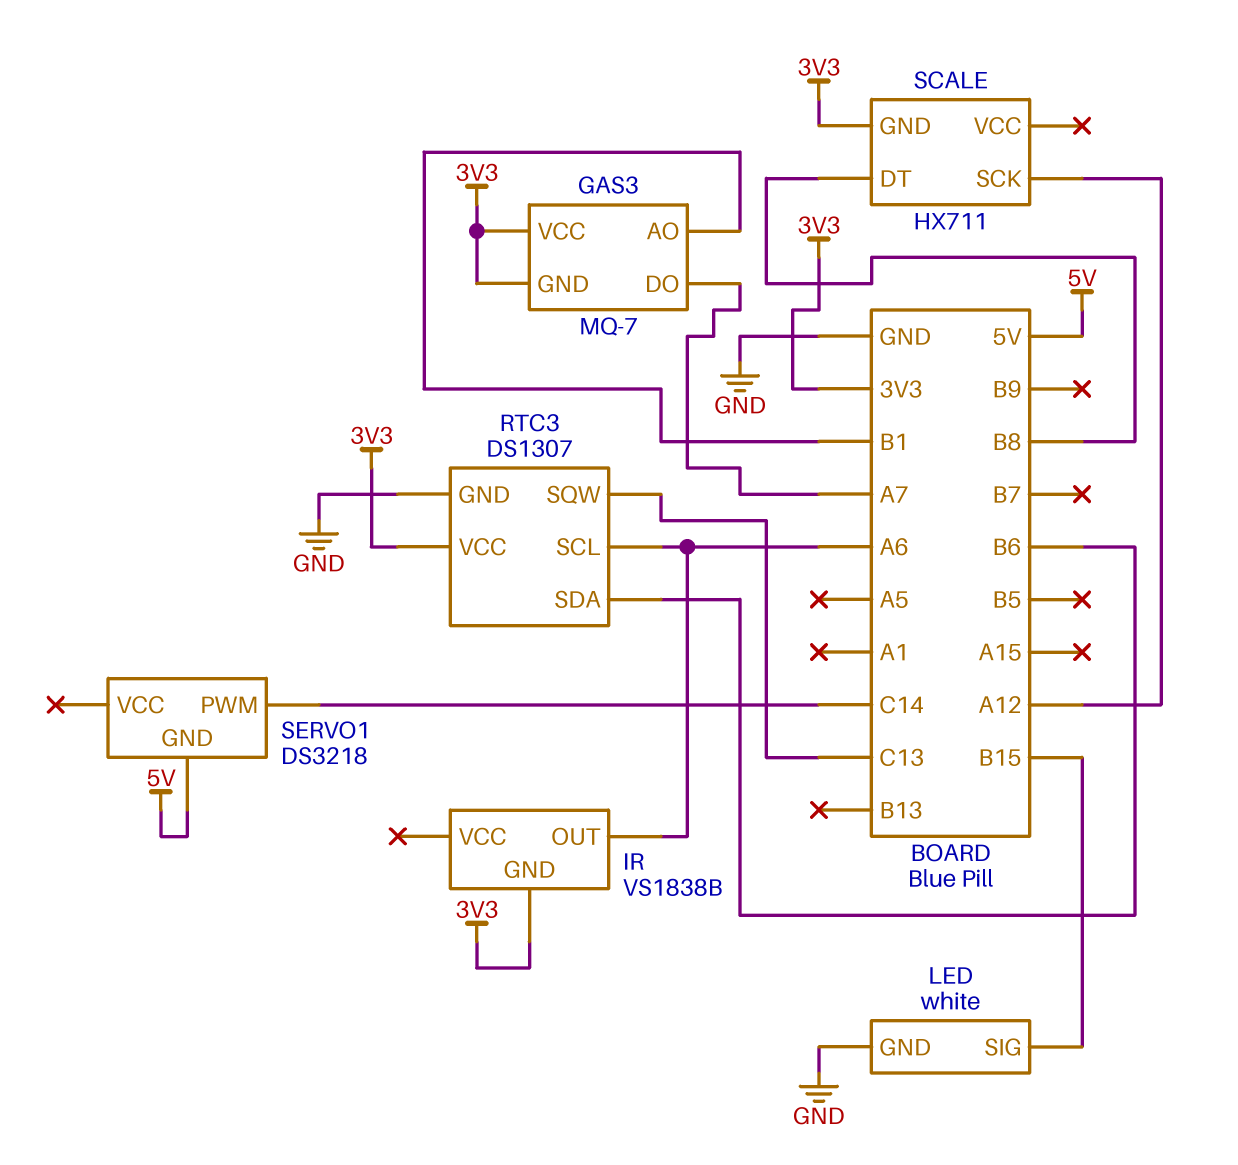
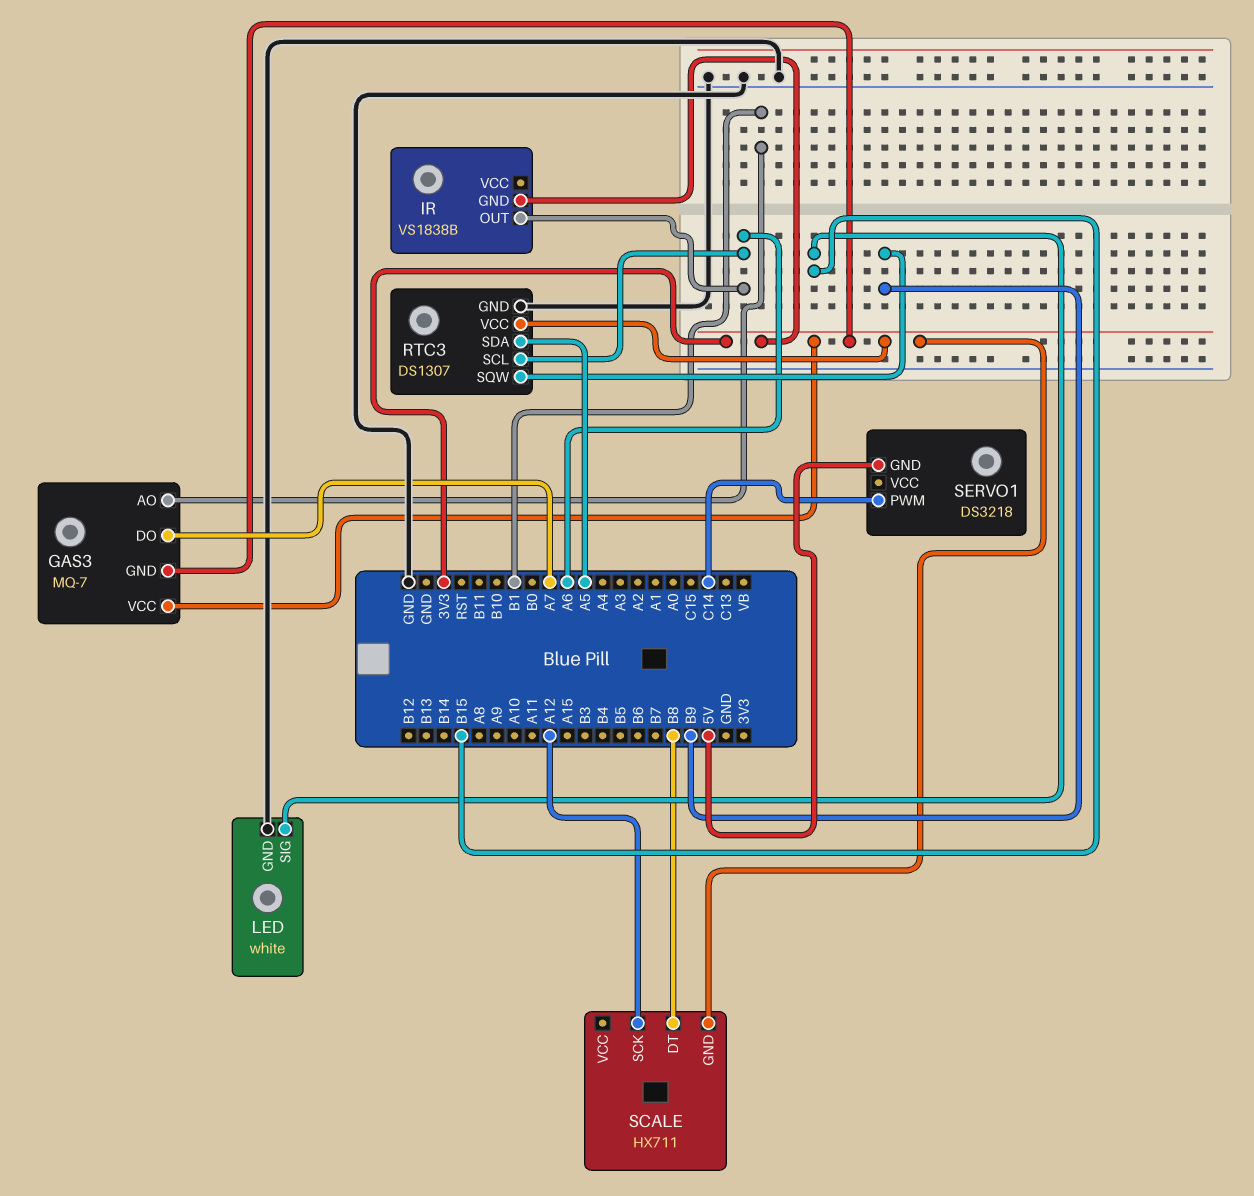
RTC3 pin SDA: B6 -> A5
RTC3 pin SQW: C13 -> B9

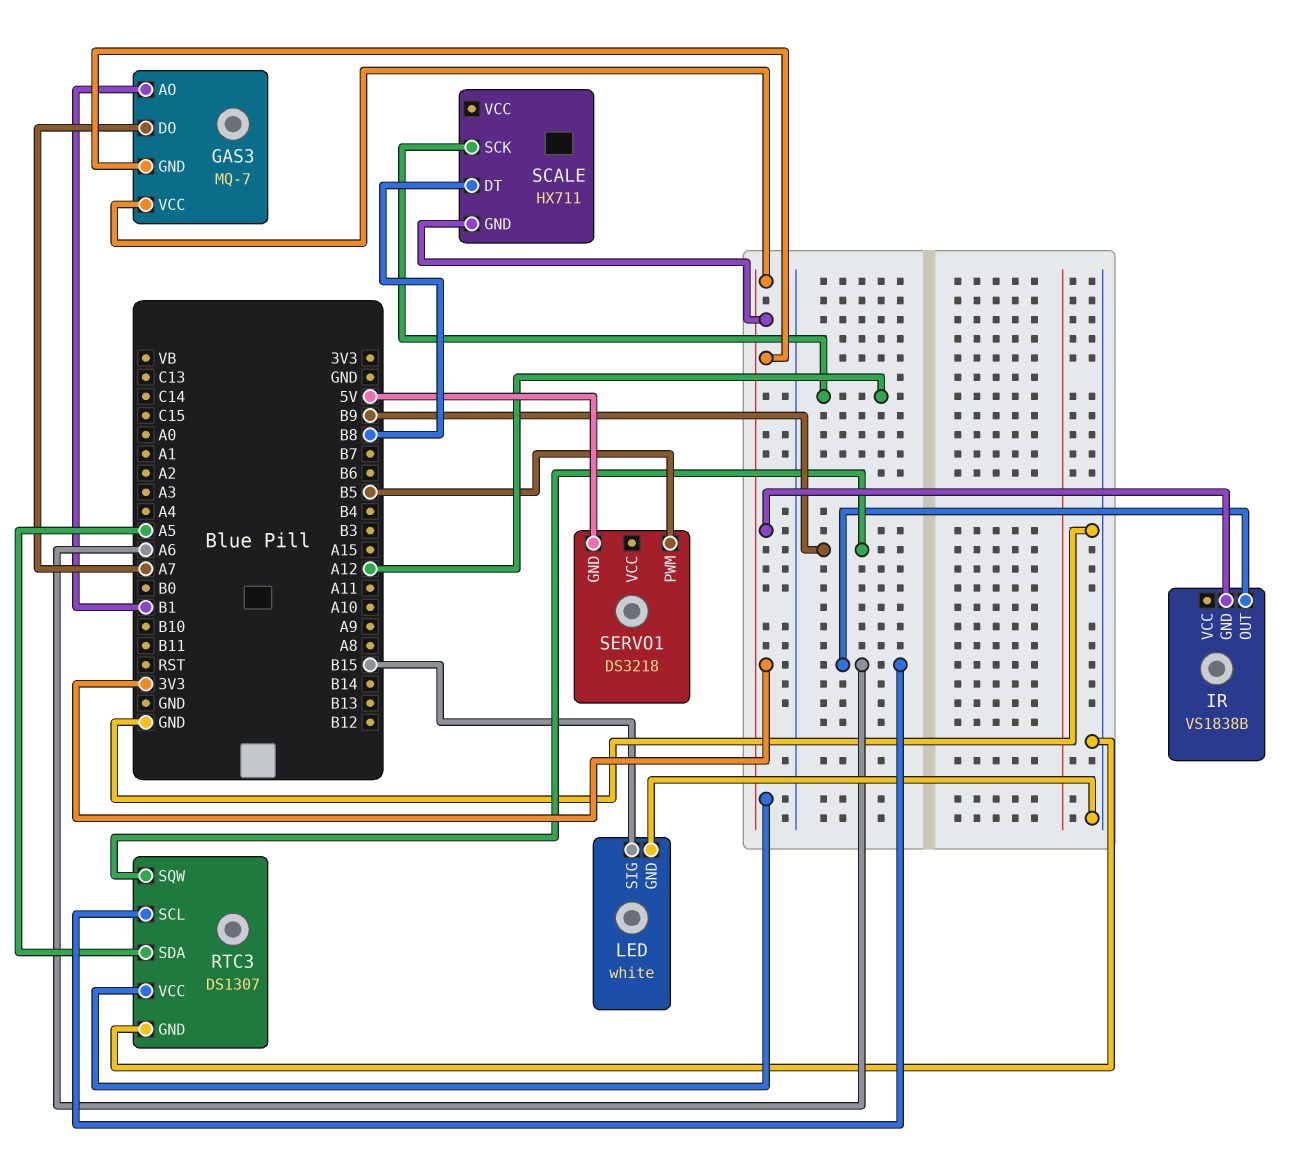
SERVO1 pin PWM: C14 -> B5

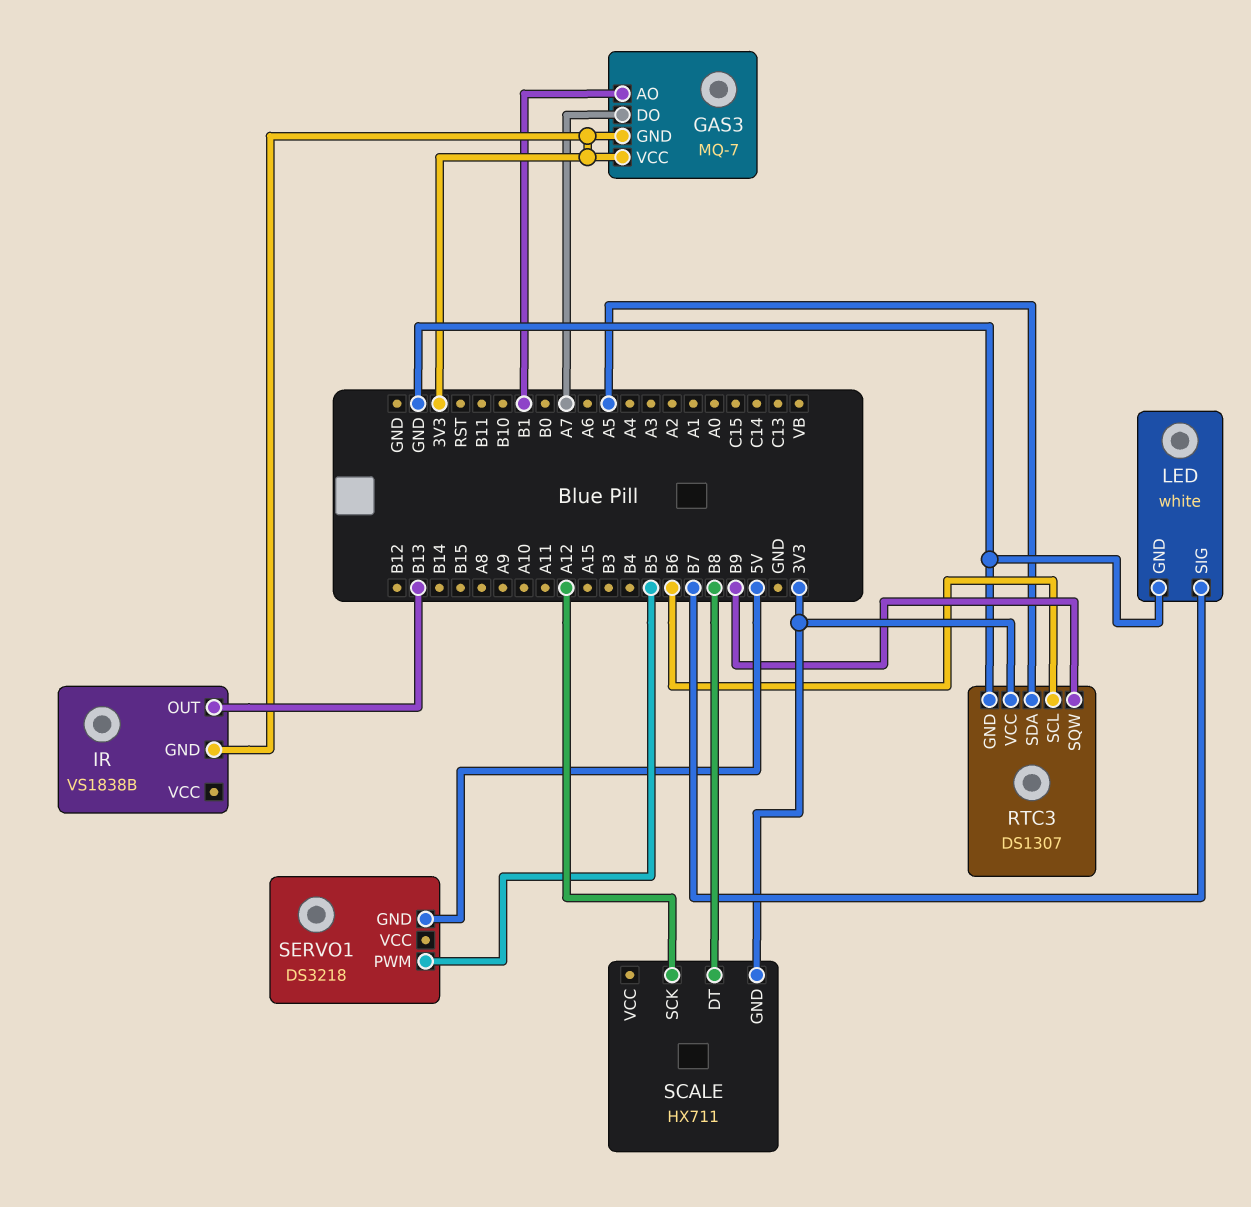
IR pin OUT: A6 -> B13
LED pin SIG: B15 -> B7
RTC3 pin SCL: A6 -> B6

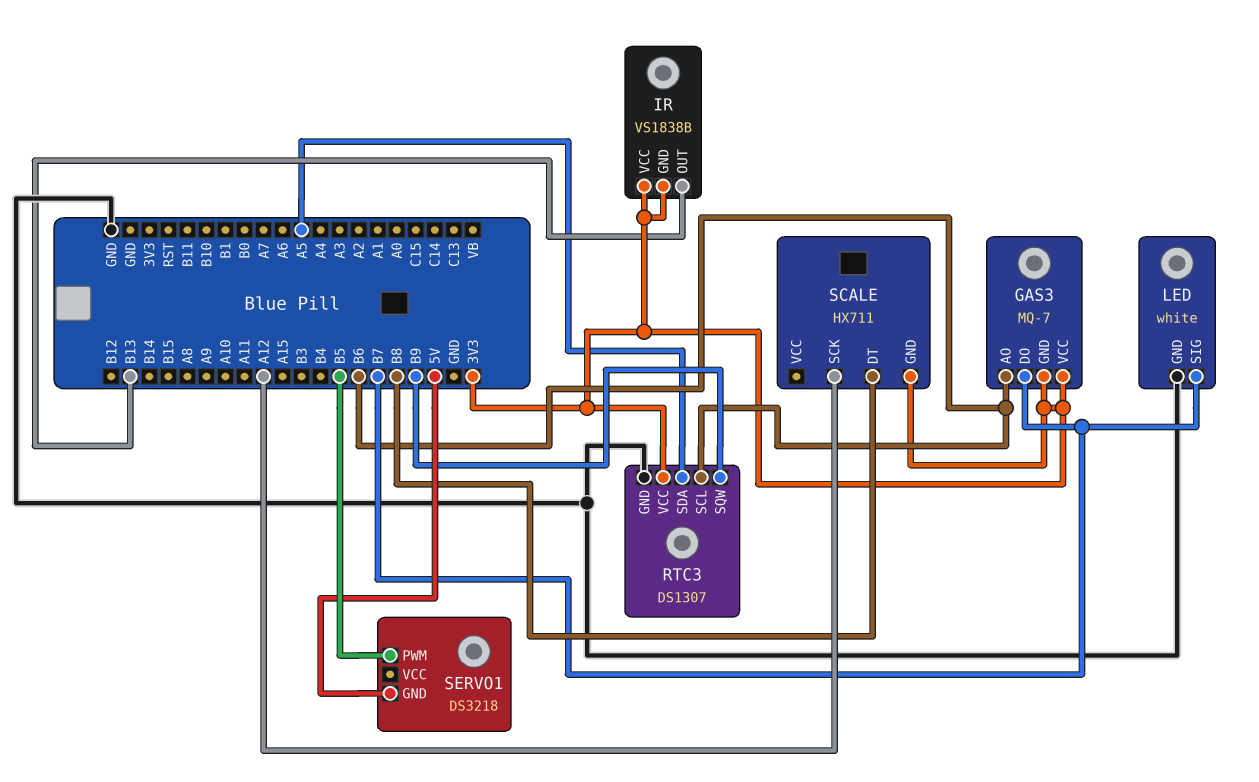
GAS3 pin AO: B1 -> B6
GAS3 pin DO: A7 -> B7
IR pin VCC: none -> 3V3

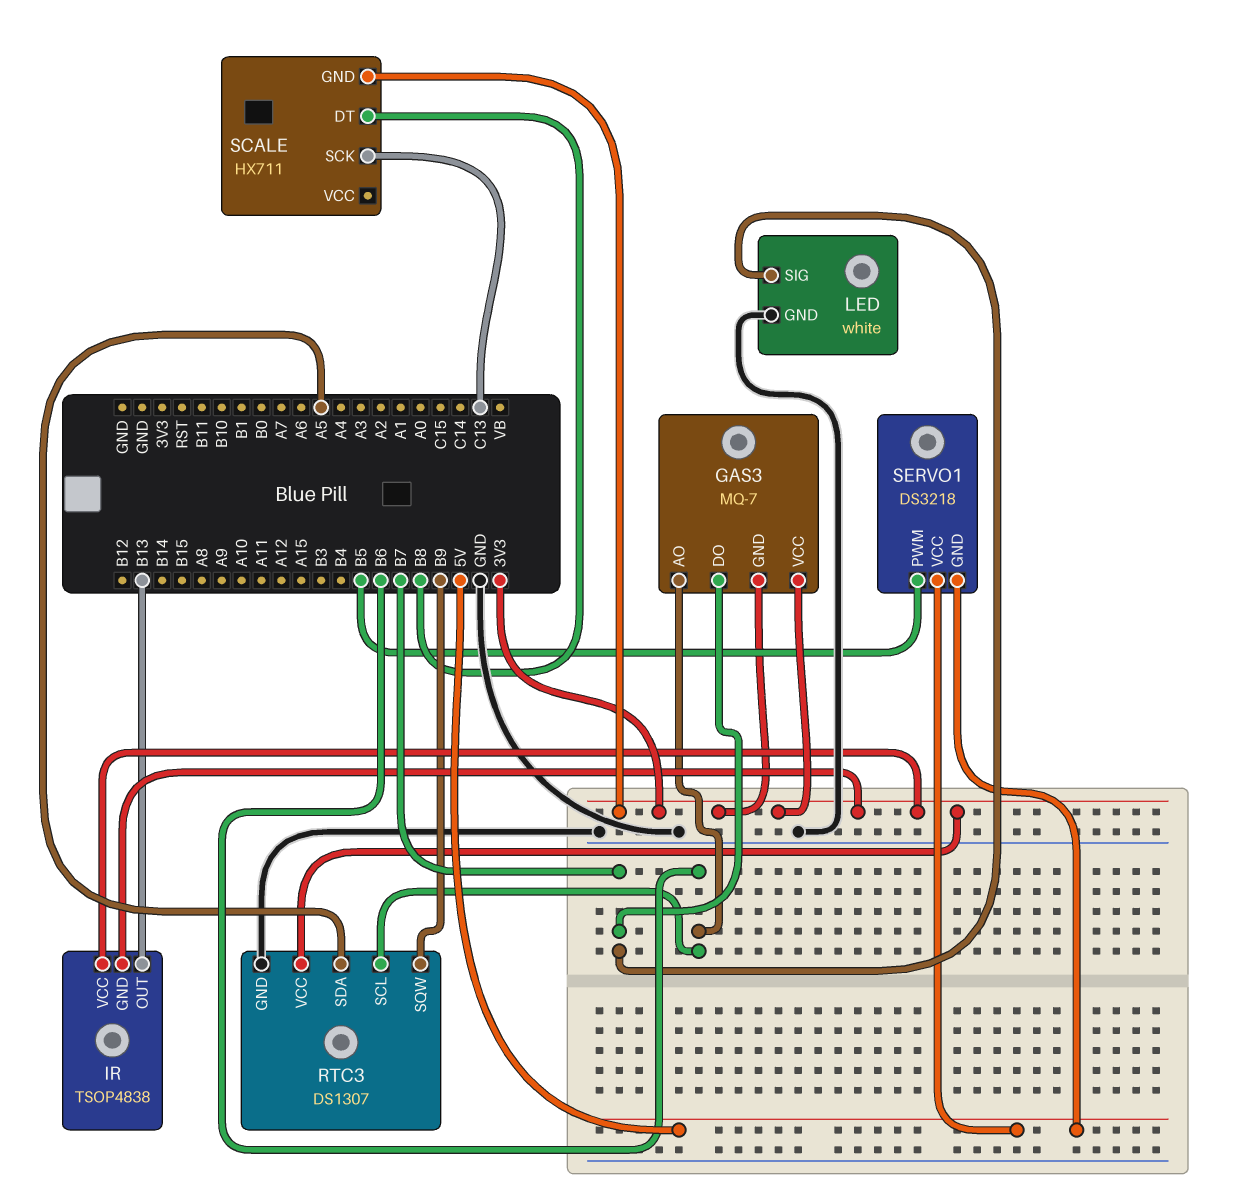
IR: VS1838B -> TSOP4838
SCALE pin SCK: A12 -> C13
SERVO1 pin VCC: none -> 5V

